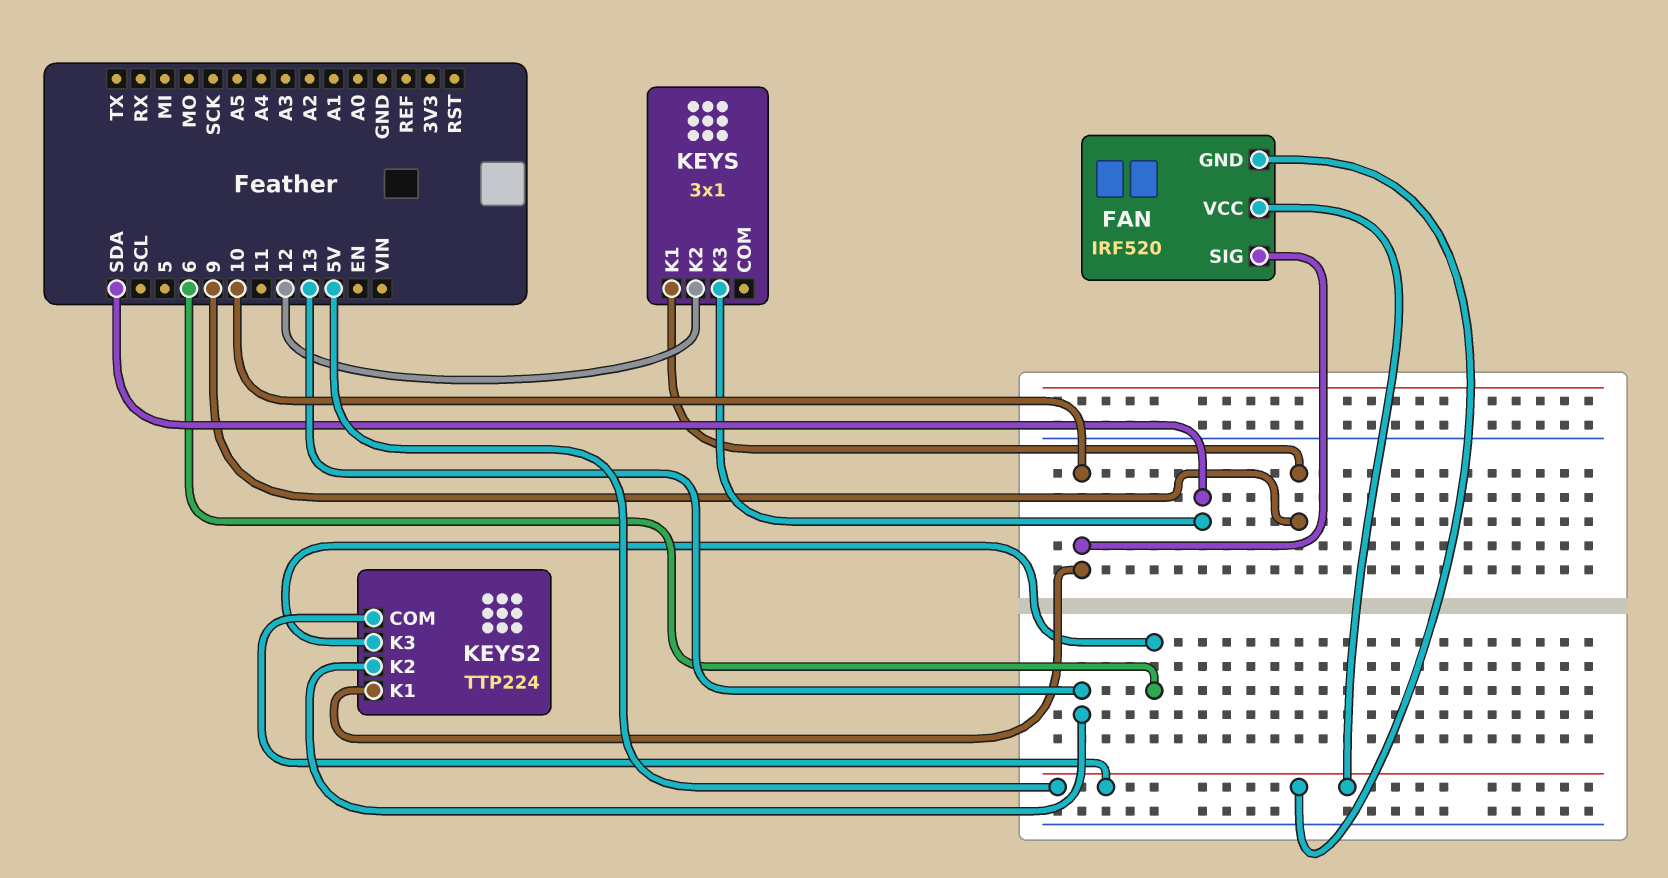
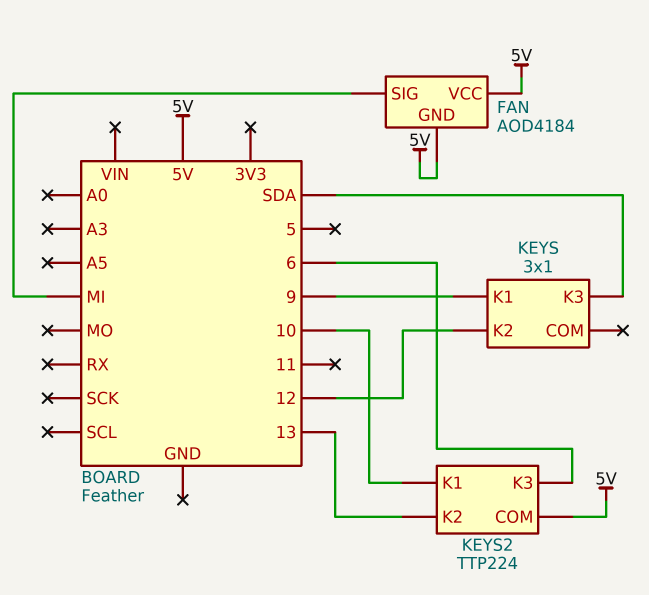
FAN: IRF520 -> AOD4184
FAN pin SIG: 10 -> MI

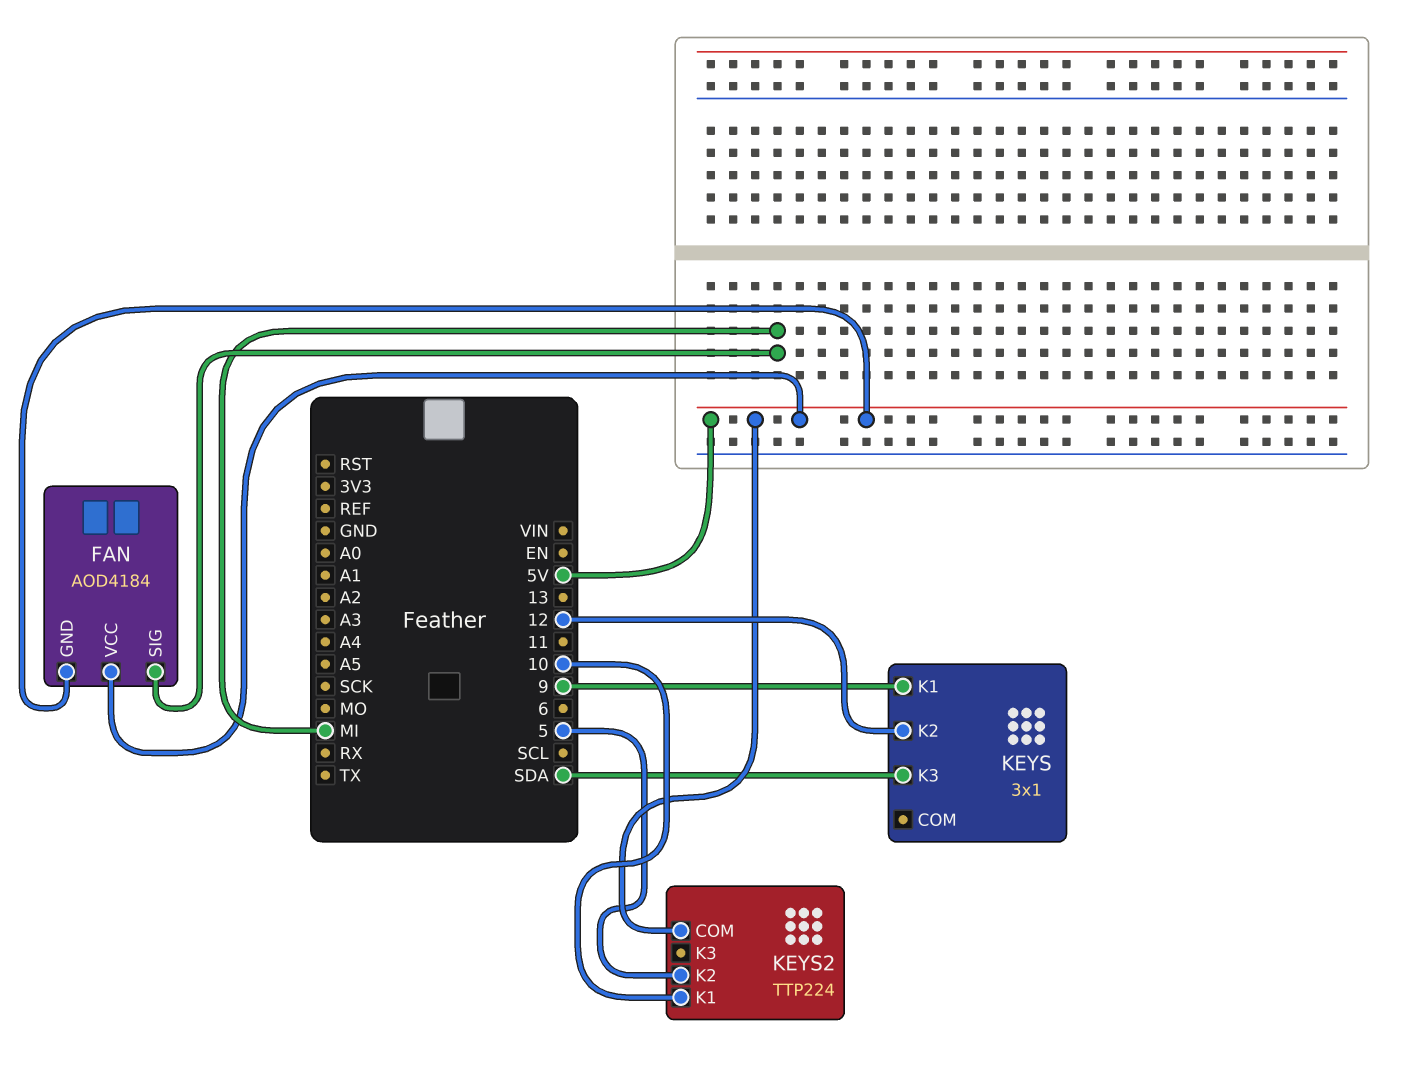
KEYS2 pin K2: 13 -> 5
KEYS2 pin K3: 6 -> none

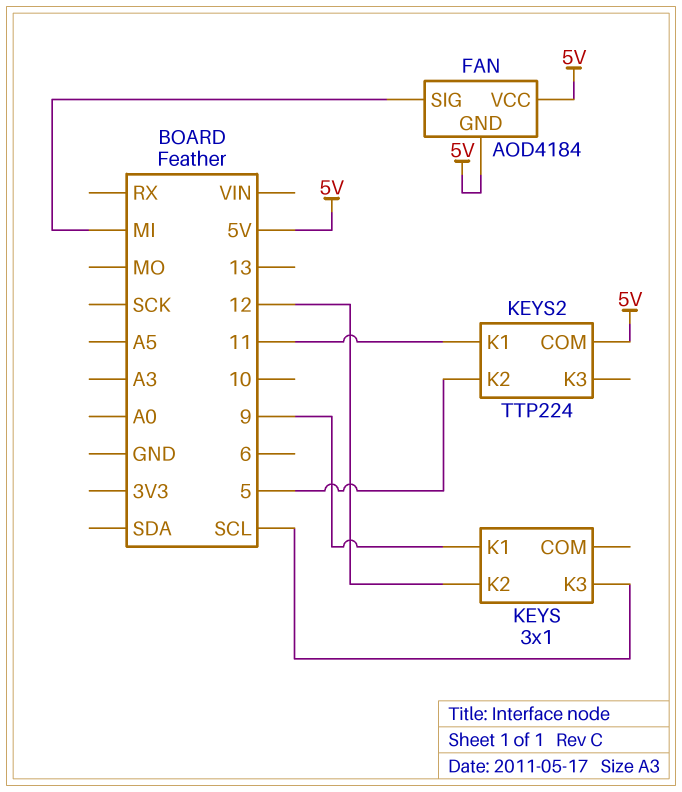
KEYS pin K3: SDA -> SCL
KEYS2 pin K1: 10 -> 11

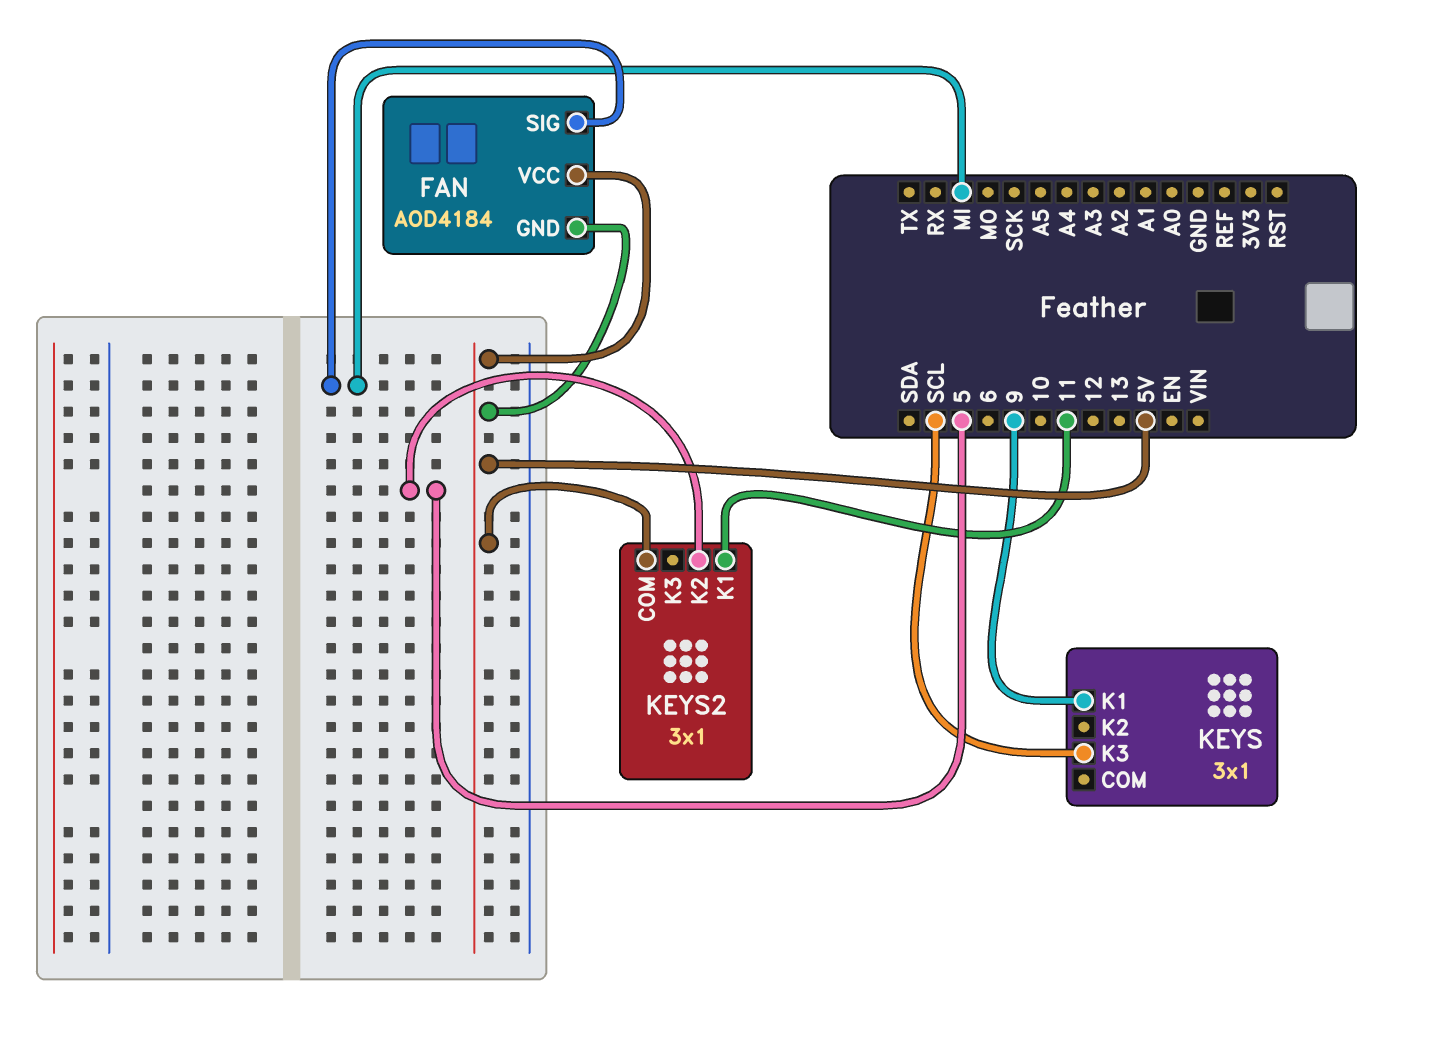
KEYS pin K2: 12 -> none
KEYS2: TTP224 -> 3x1

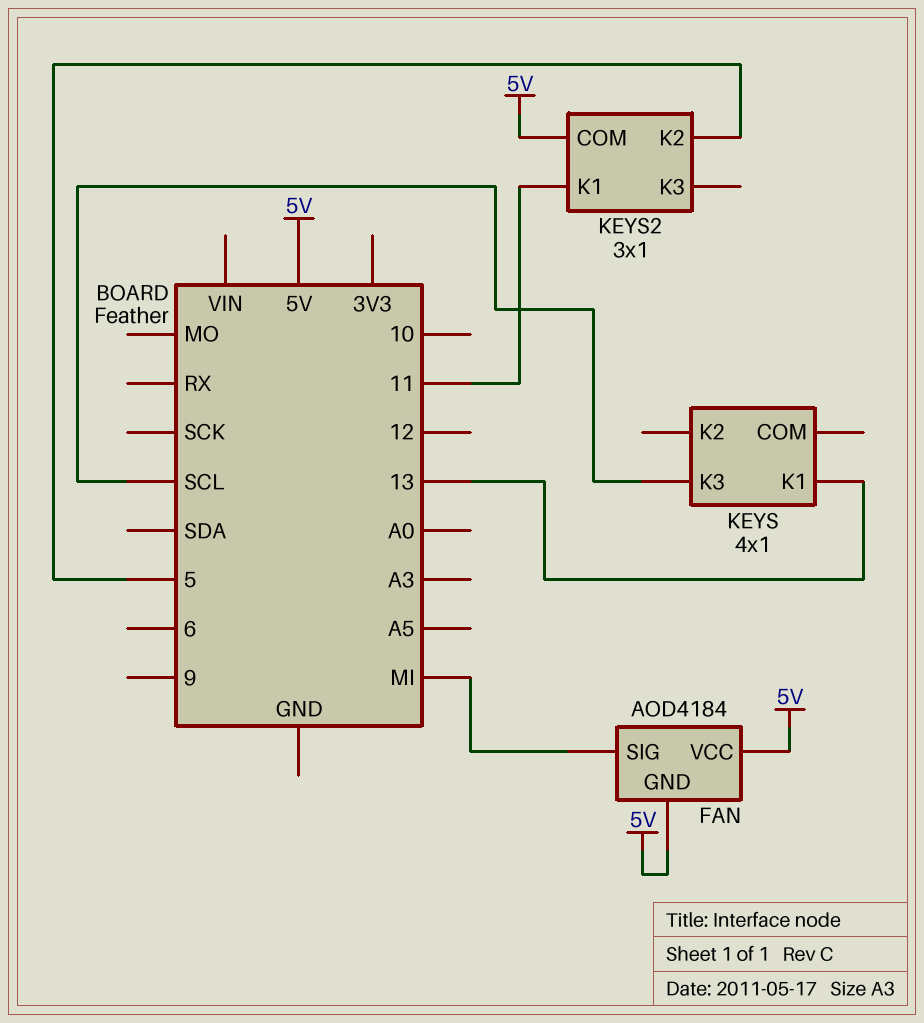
KEYS: 3x1 -> 4x1
KEYS pin K1: 9 -> 13

